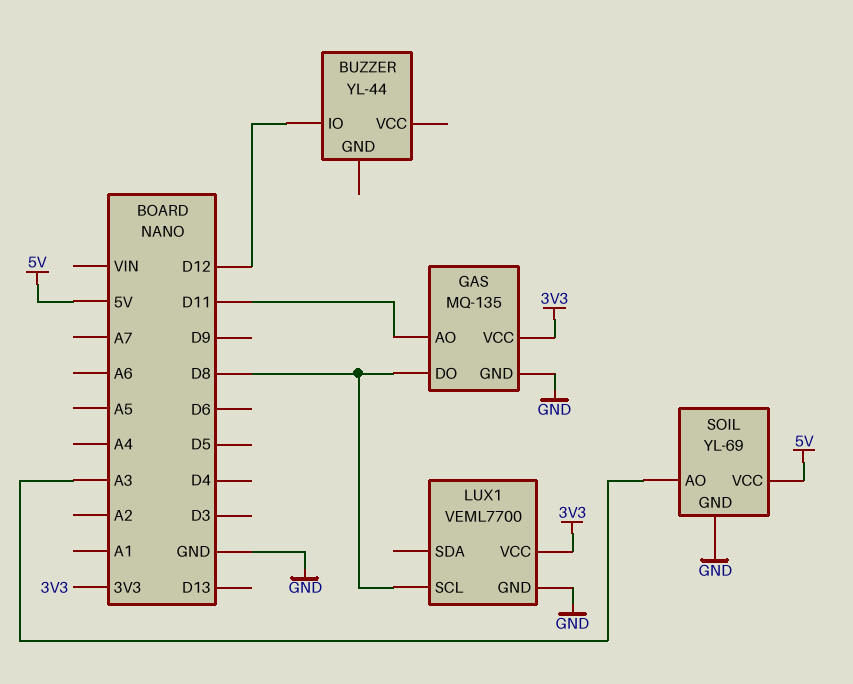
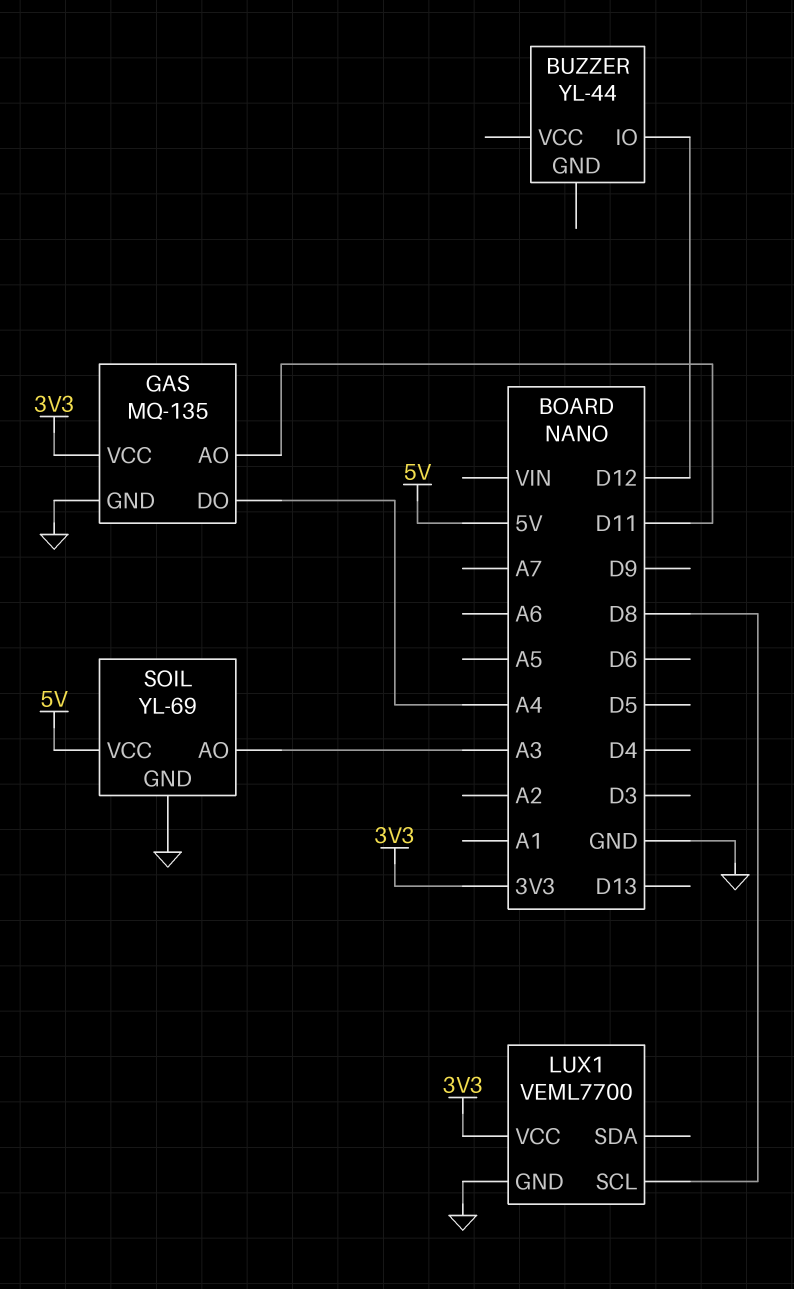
GAS pin DO: D8 -> A4

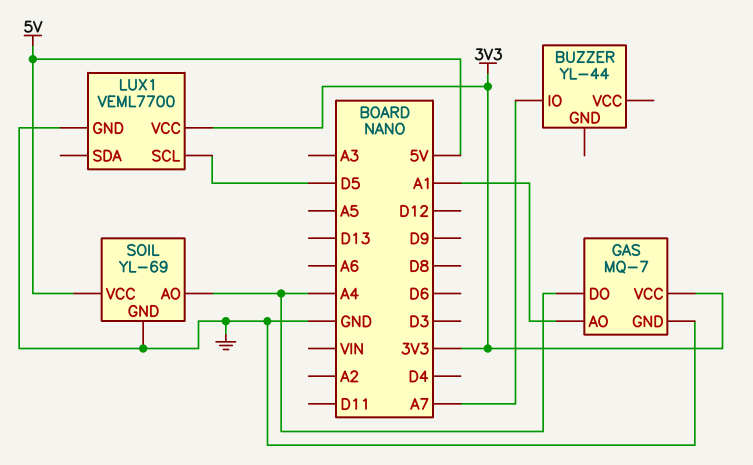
BUZZER pin IO: D12 -> A7
GAS: MQ-135 -> MQ-7
GAS pin AO: D11 -> A1
LUX1 pin SCL: D8 -> D5
SOIL pin AO: A3 -> A4

